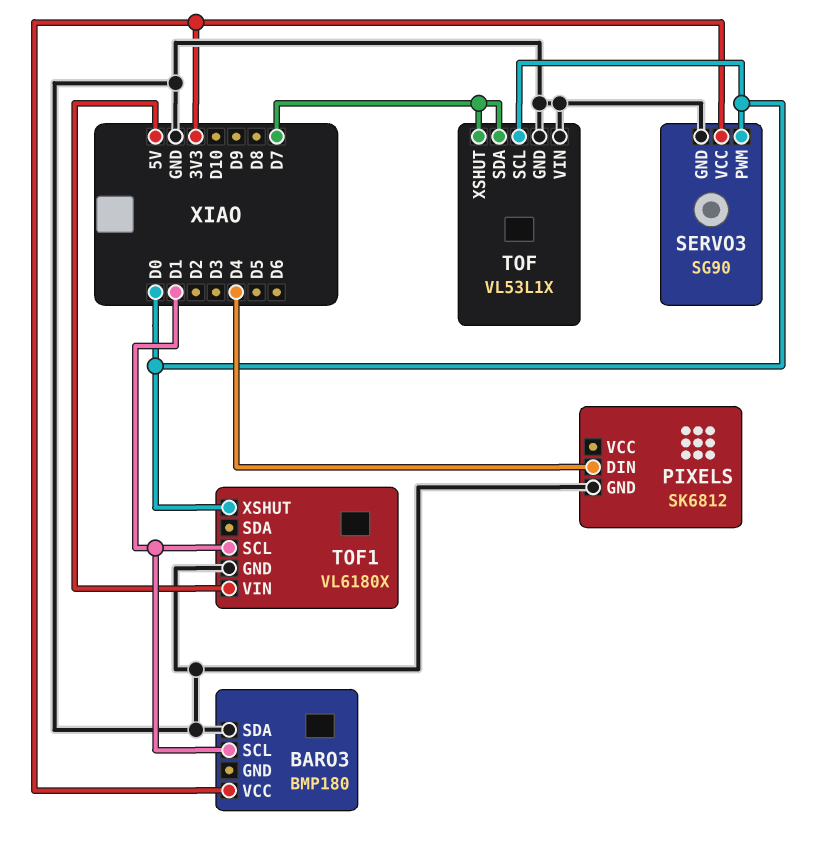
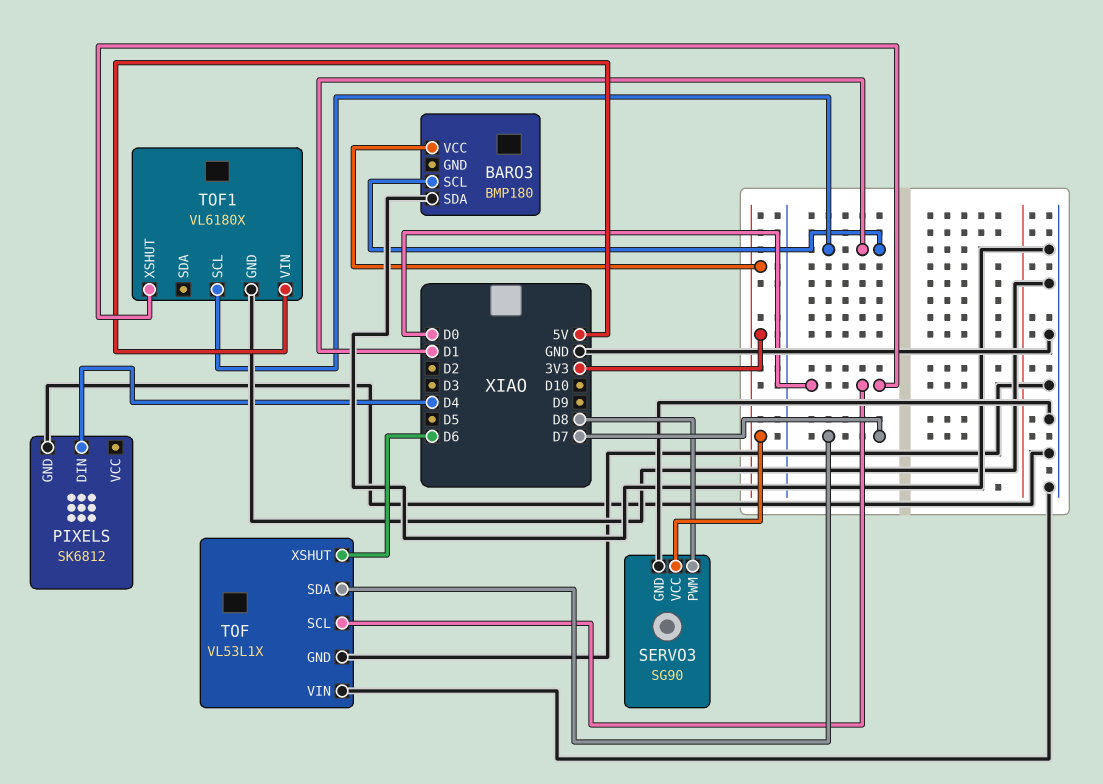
SERVO3 pin PWM: D0 -> D8
TOF pin XSHUT: D7 -> D6

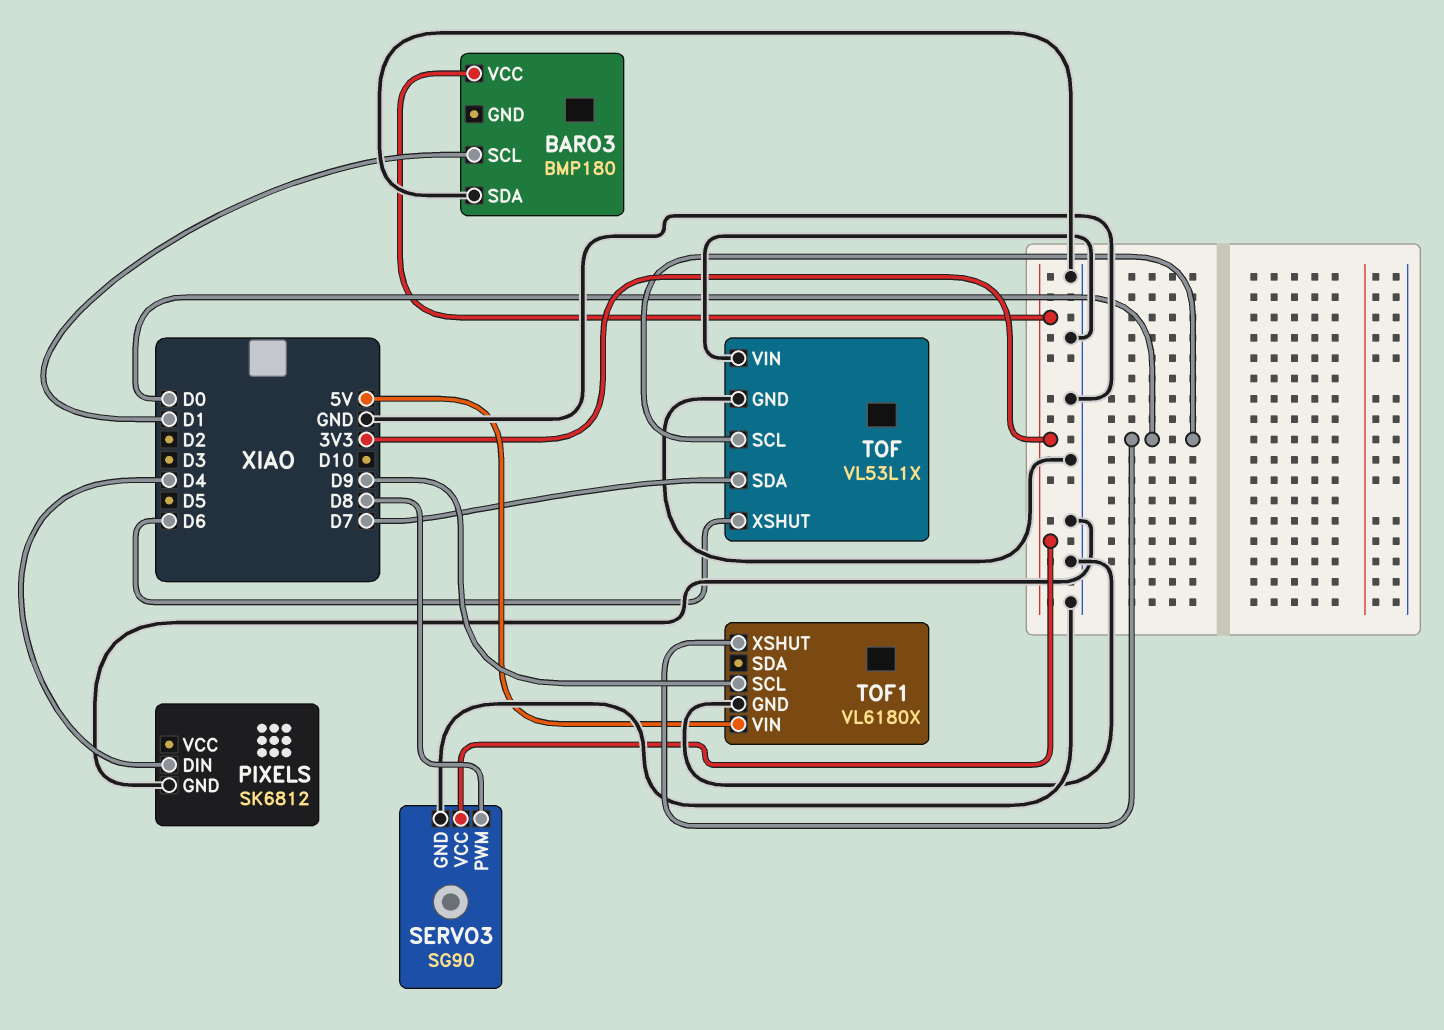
TOF1 pin SCL: D1 -> D9

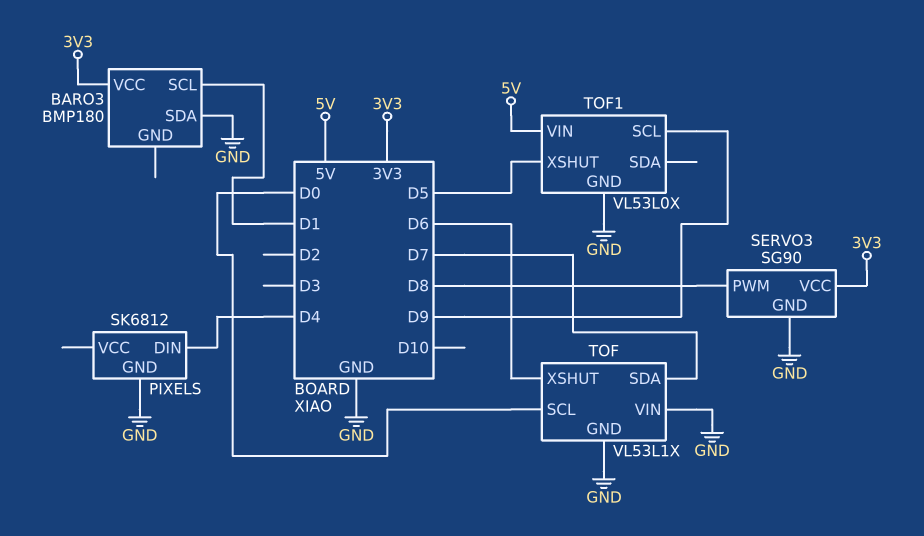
TOF1: VL6180X -> VL53L0X
TOF1 pin XSHUT: D0 -> D5

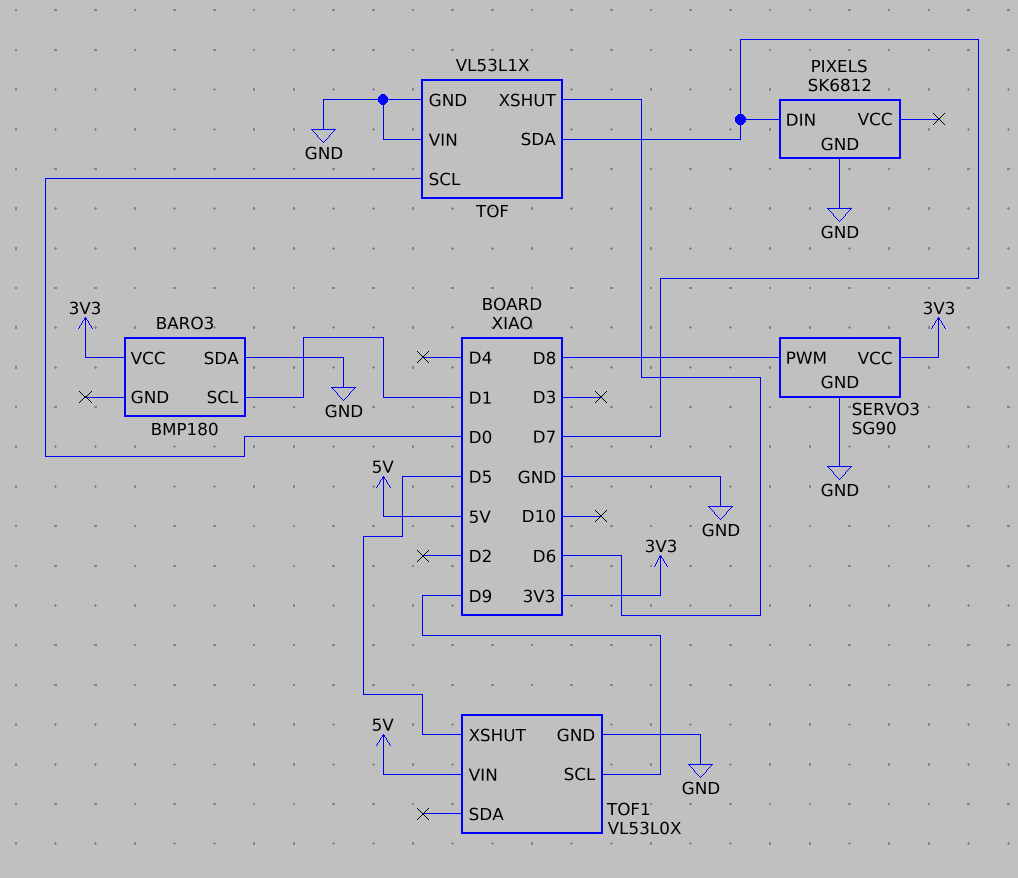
PIXELS pin DIN: D4 -> D7

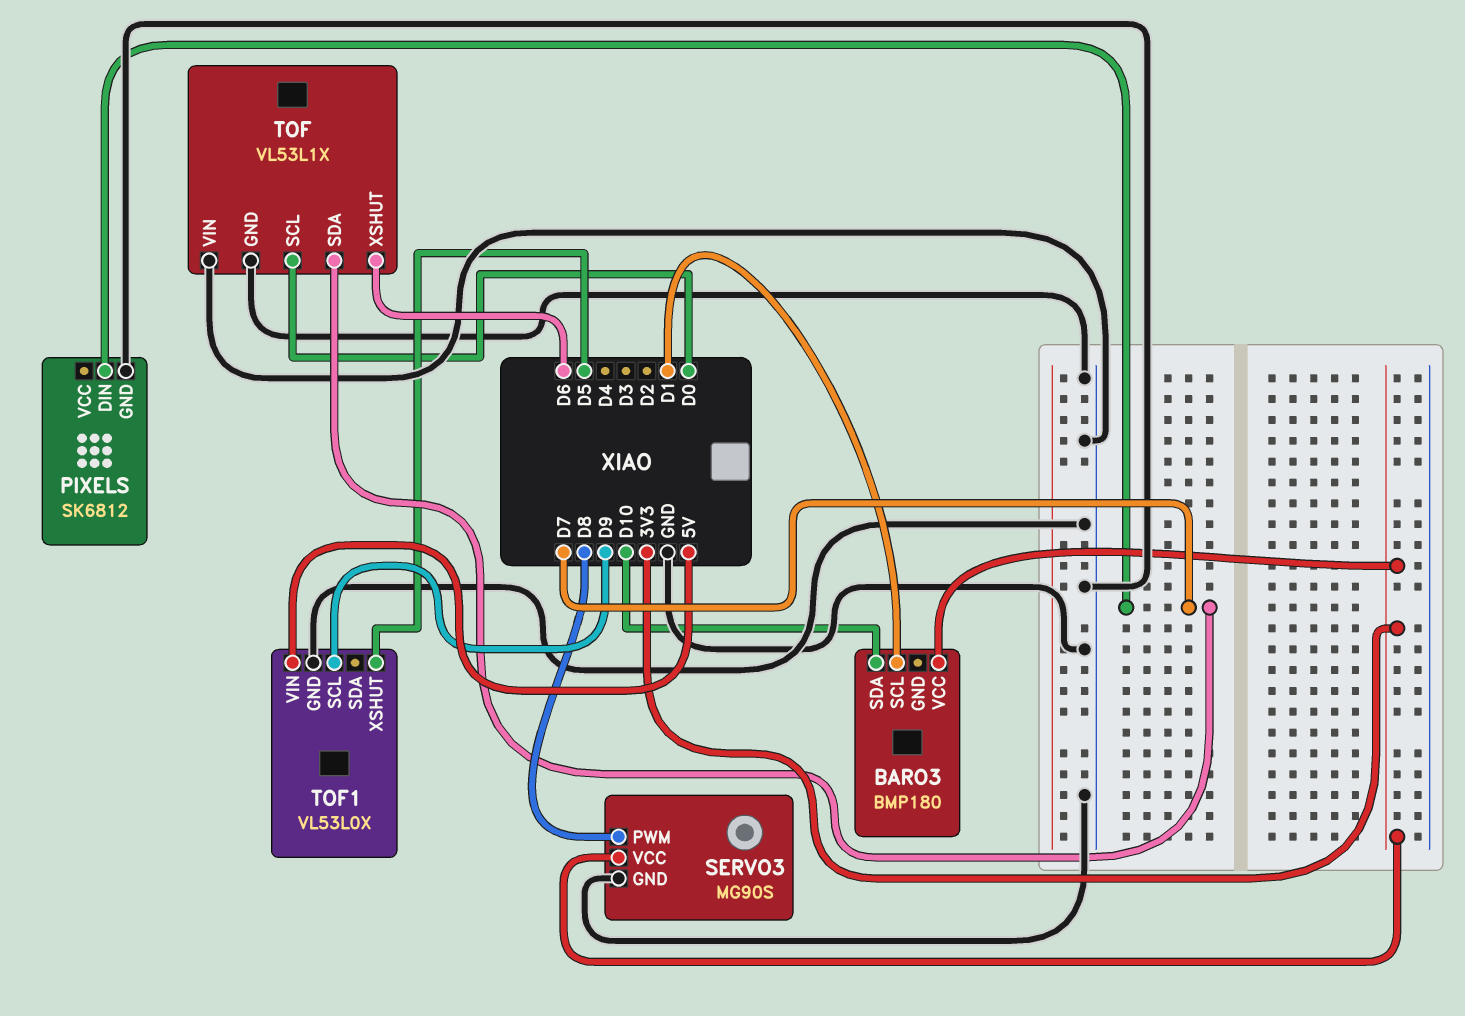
BARO3 pin SDA: GND -> D10
SERVO3: SG90 -> MG90S

